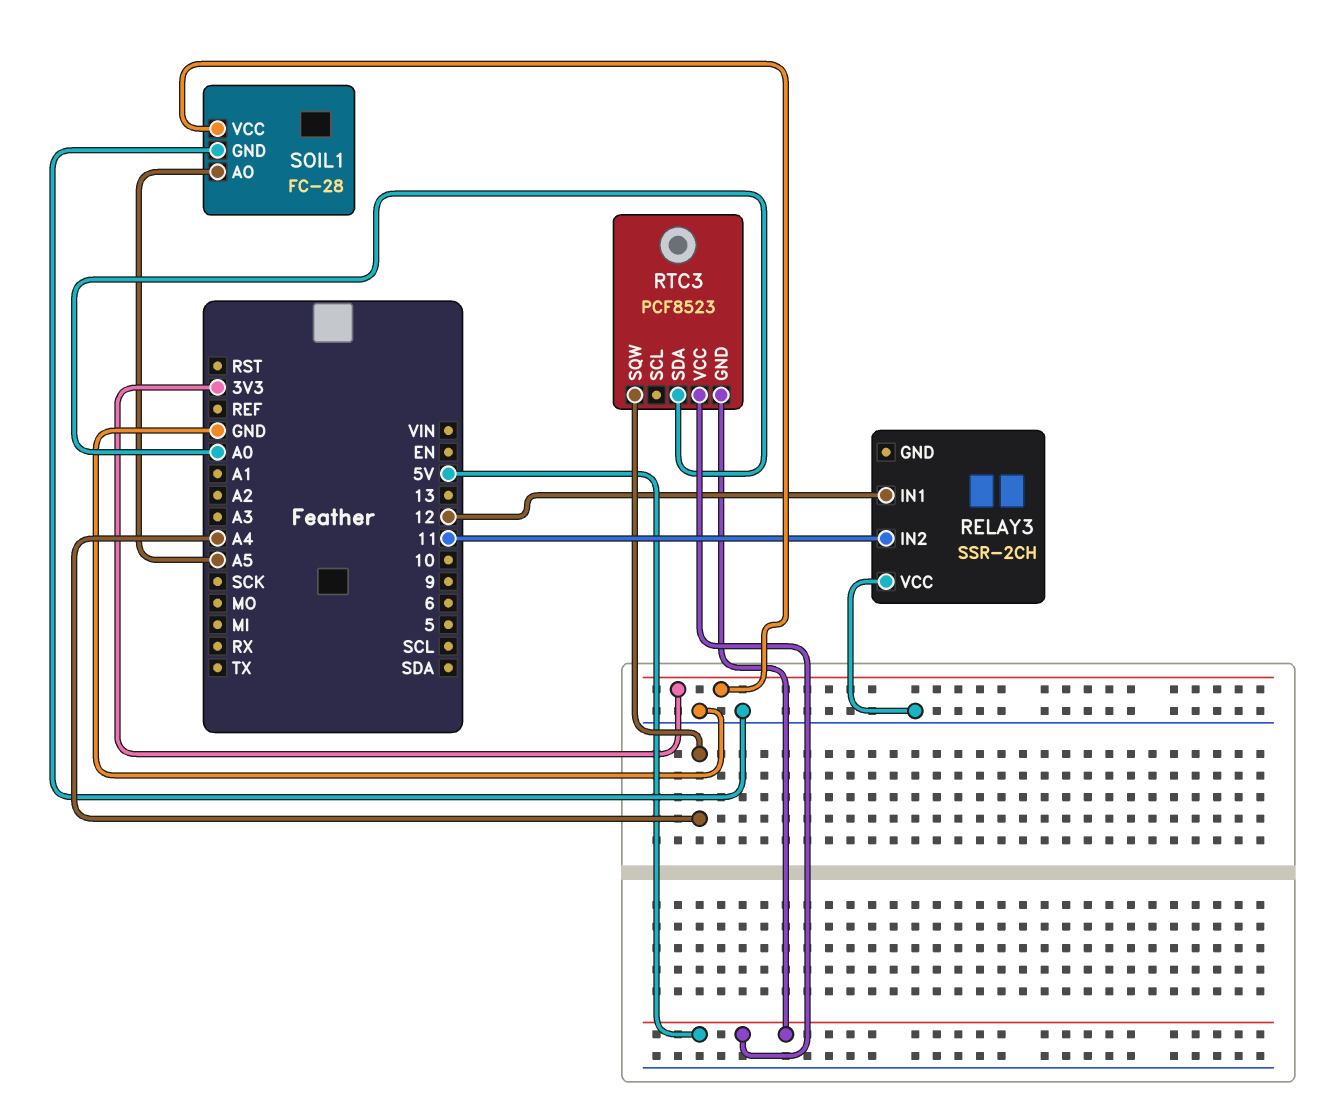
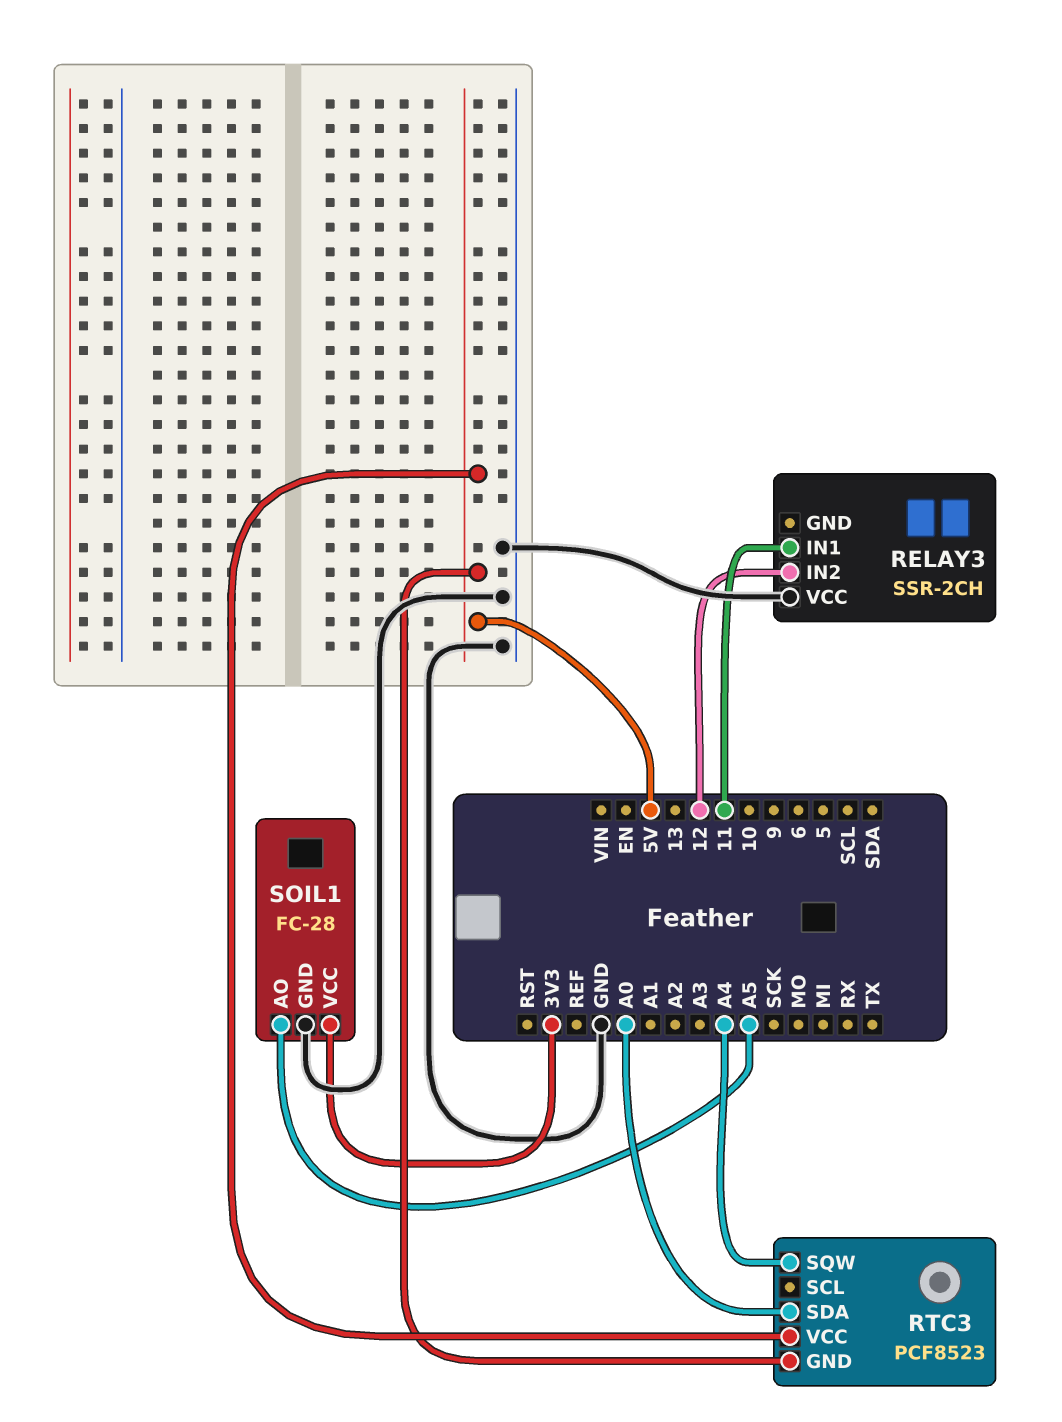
RELAY3 pin IN1: 12 -> 11
RELAY3 pin IN2: 11 -> 12

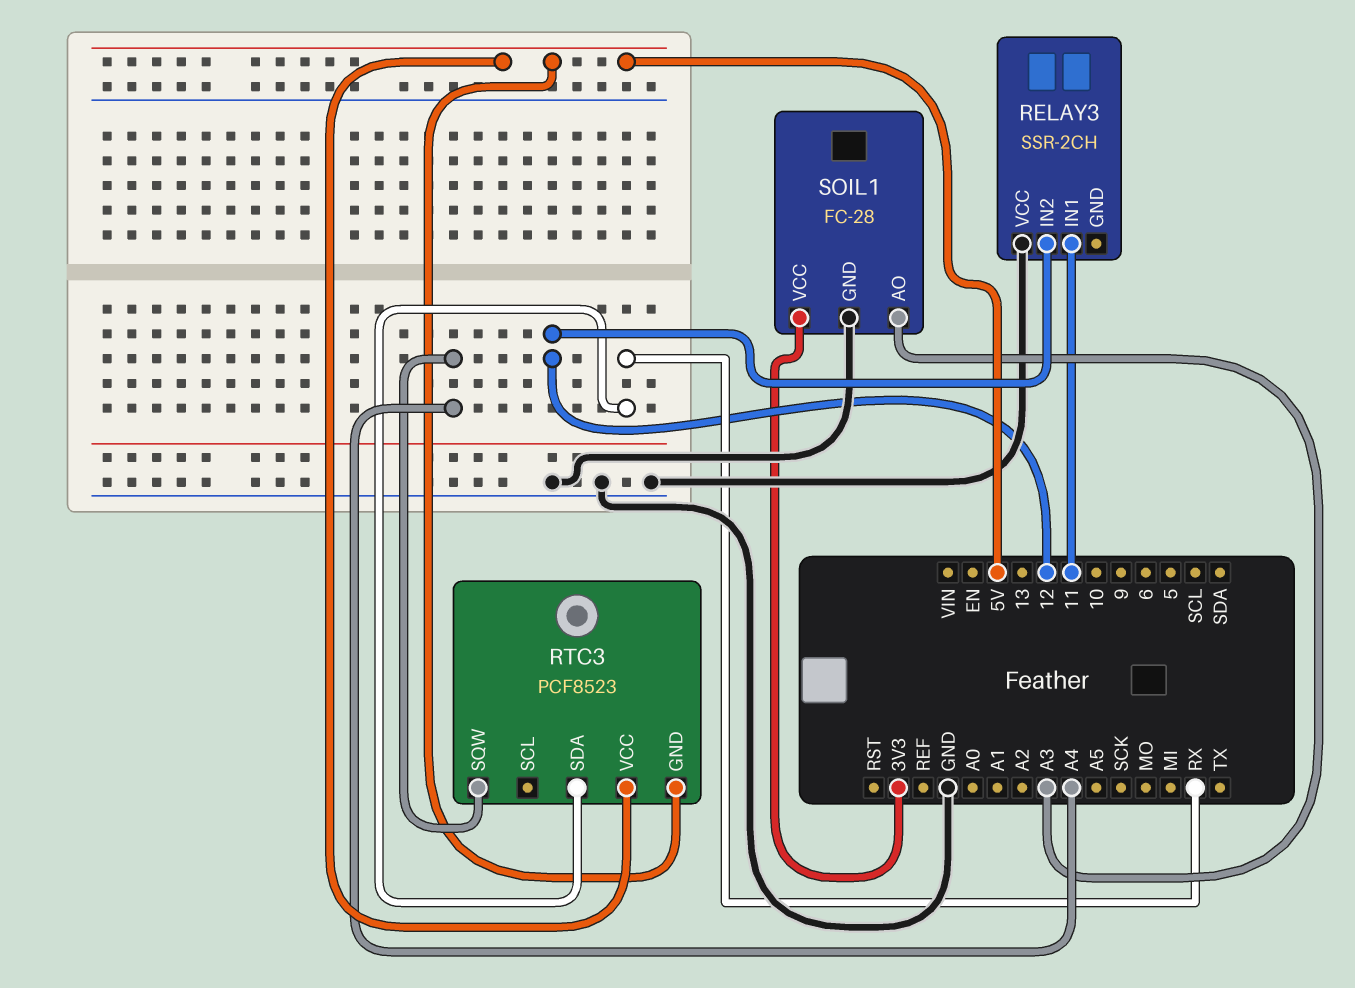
RTC3 pin SDA: A0 -> RX
SOIL1 pin AO: A5 -> A3

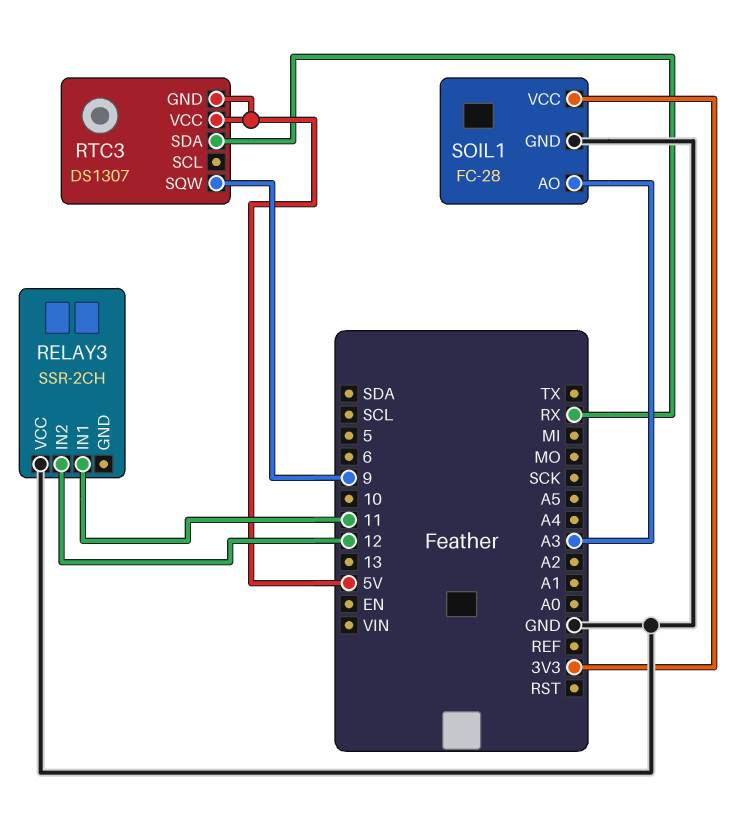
RTC3: PCF8523 -> DS1307
RTC3 pin SQW: A4 -> 9

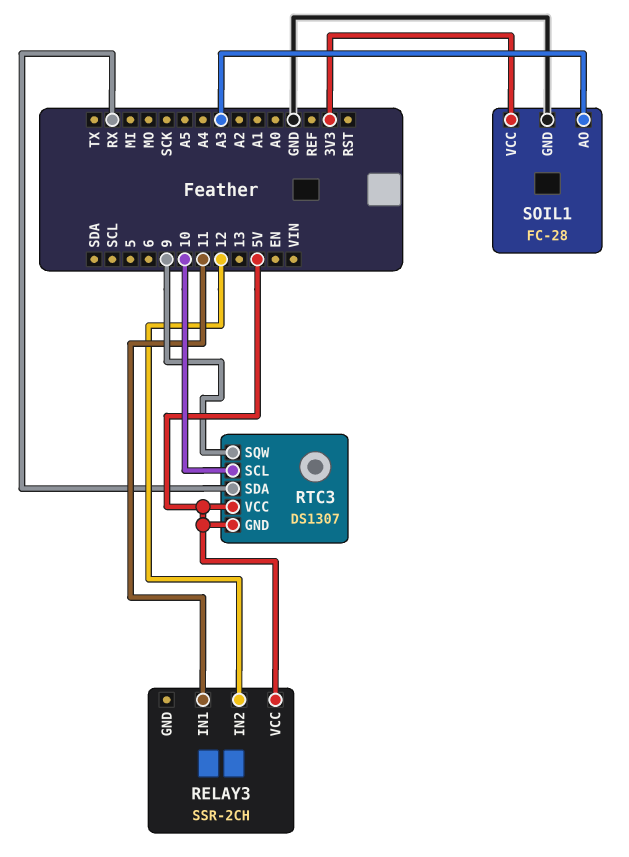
RELAY3 pin VCC: GND -> 5V
RTC3 pin SCL: none -> 10

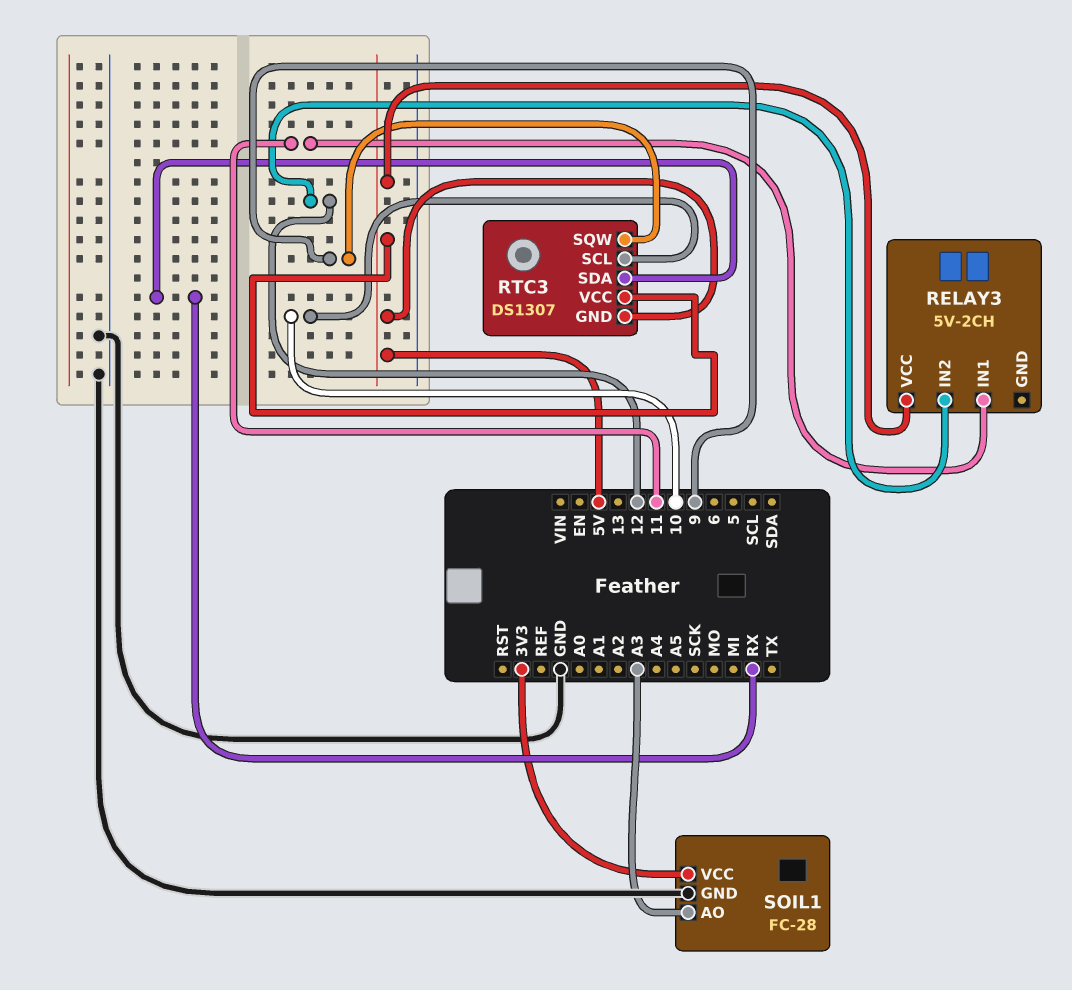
RELAY3: SSR-2CH -> 5V-2CH

